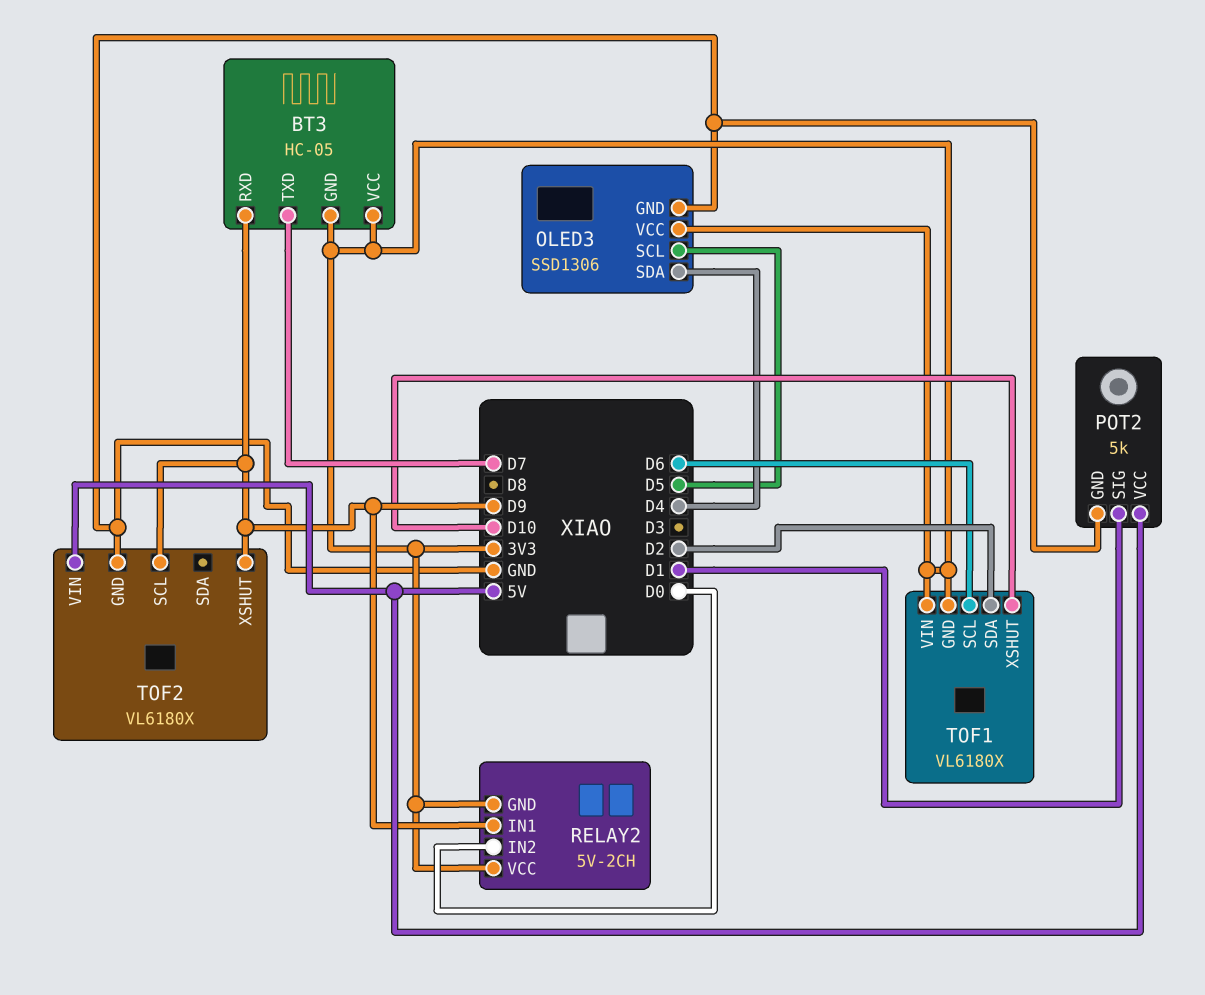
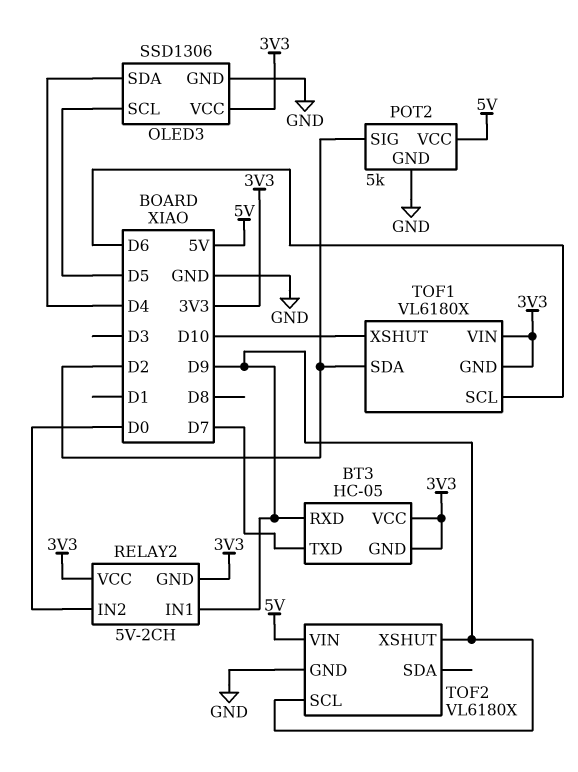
POT2 pin SIG: D1 -> D2

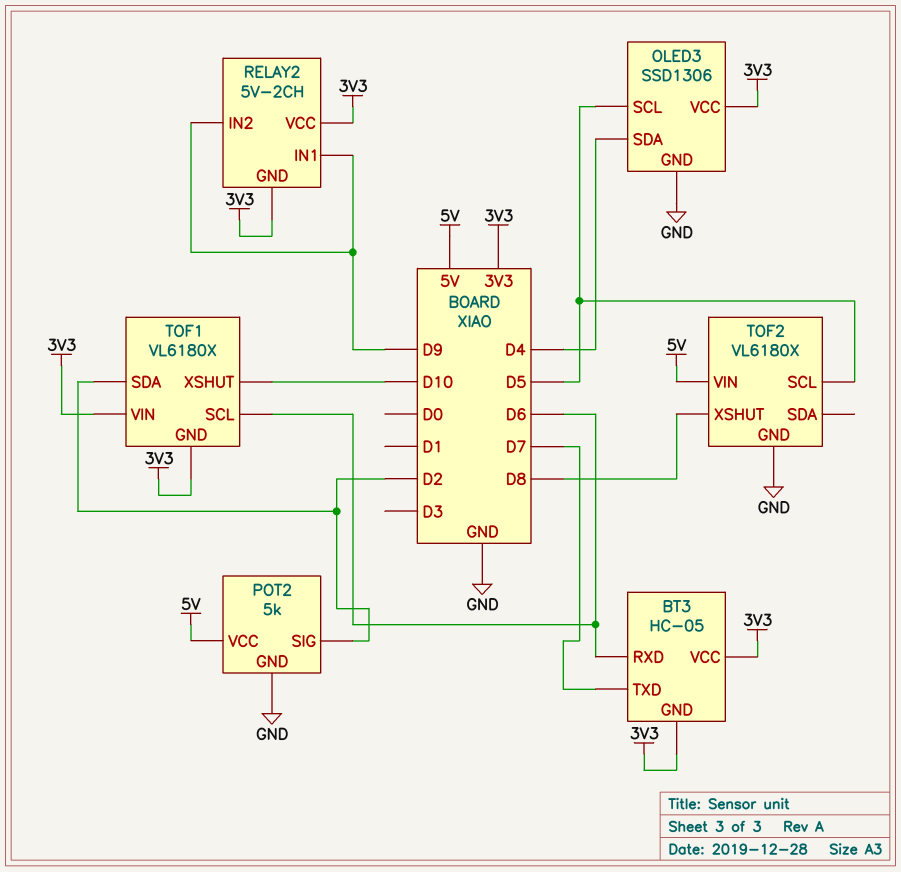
BT3 pin RXD: D9 -> D6
RELAY2 pin IN2: D0 -> D9
TOF2 pin SCL: D9 -> D5
TOF2 pin XSHUT: D9 -> D8

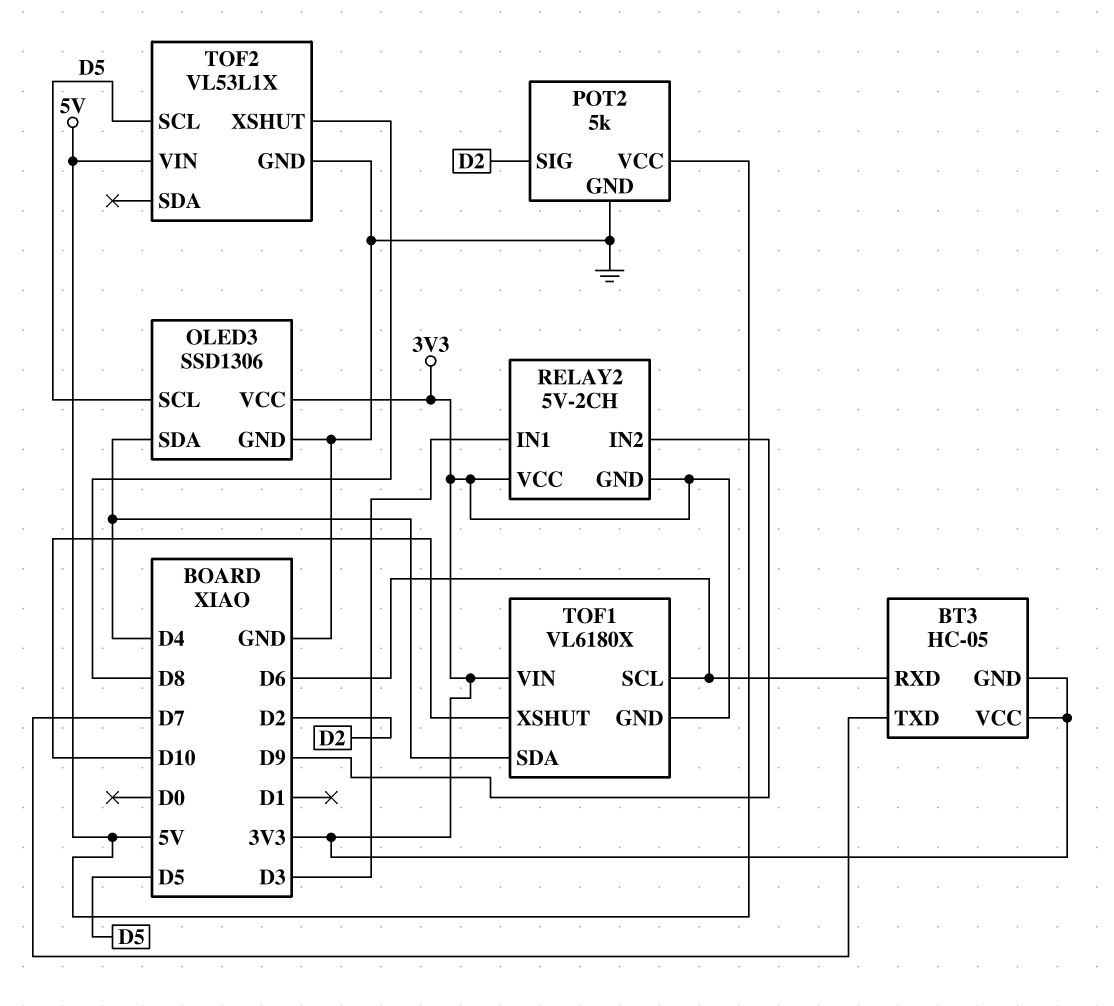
RELAY2 pin IN1: D9 -> D3
TOF1 pin SDA: D2 -> D4
TOF2: VL6180X -> VL53L1X

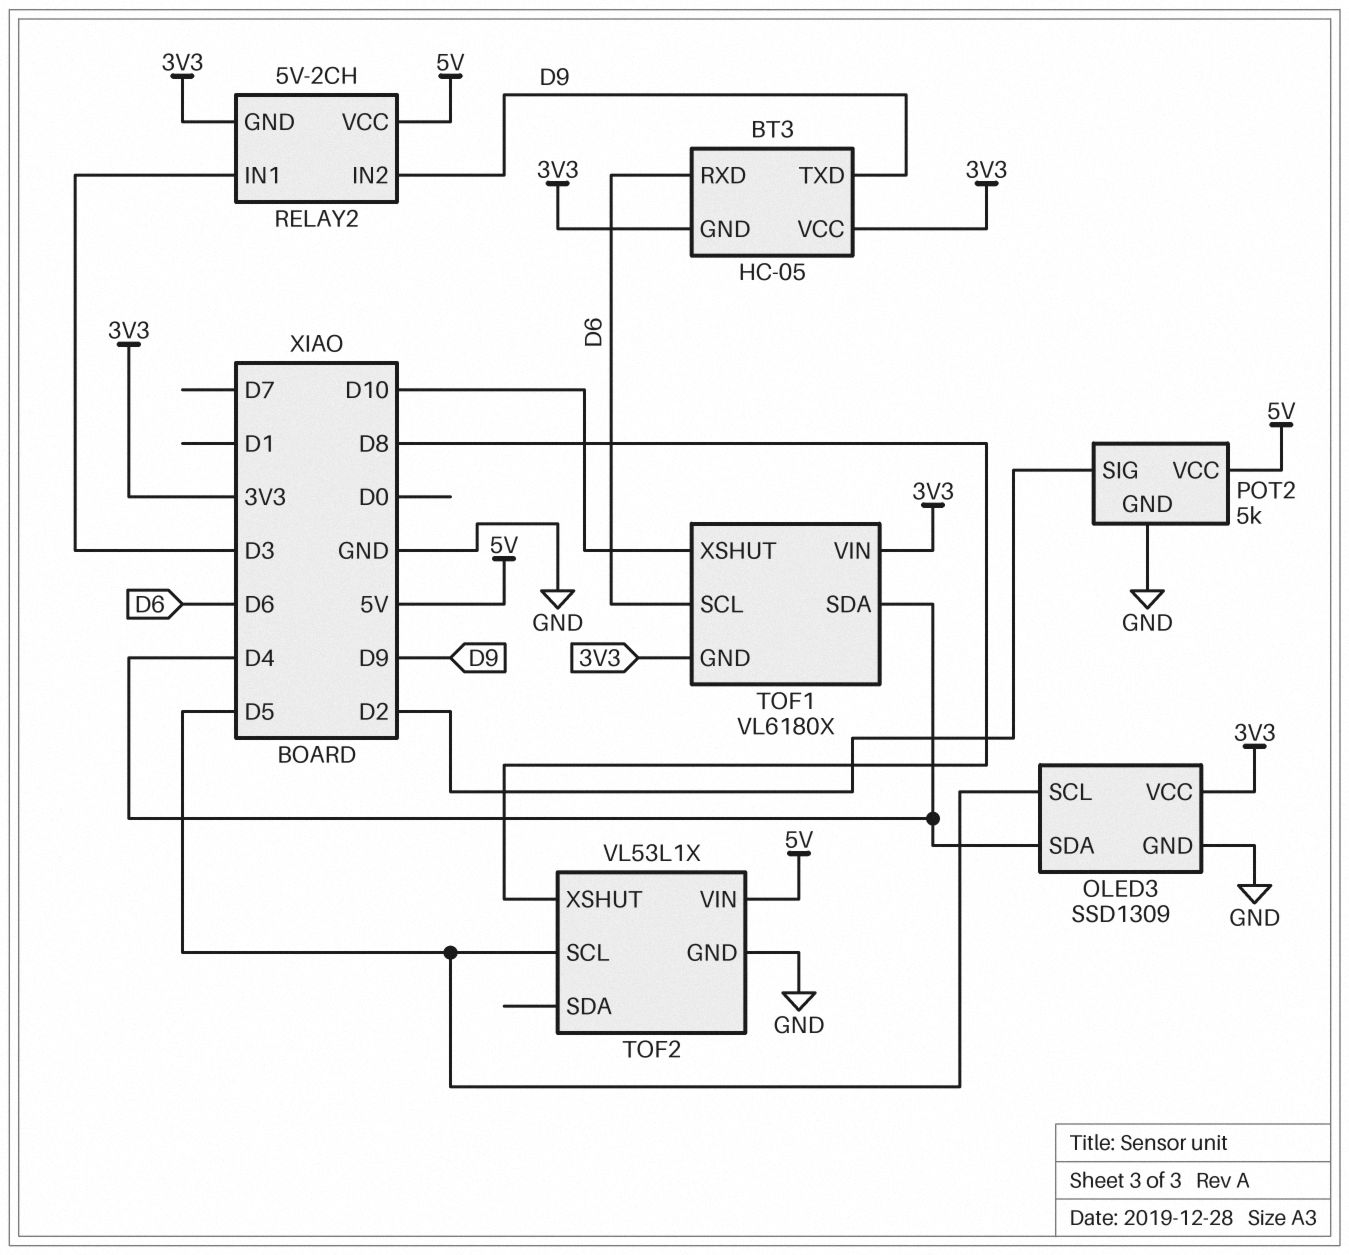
BT3 pin TXD: D7 -> D9
OLED3: SSD1306 -> SSD1309
RELAY2 pin VCC: 3V3 -> 5V

